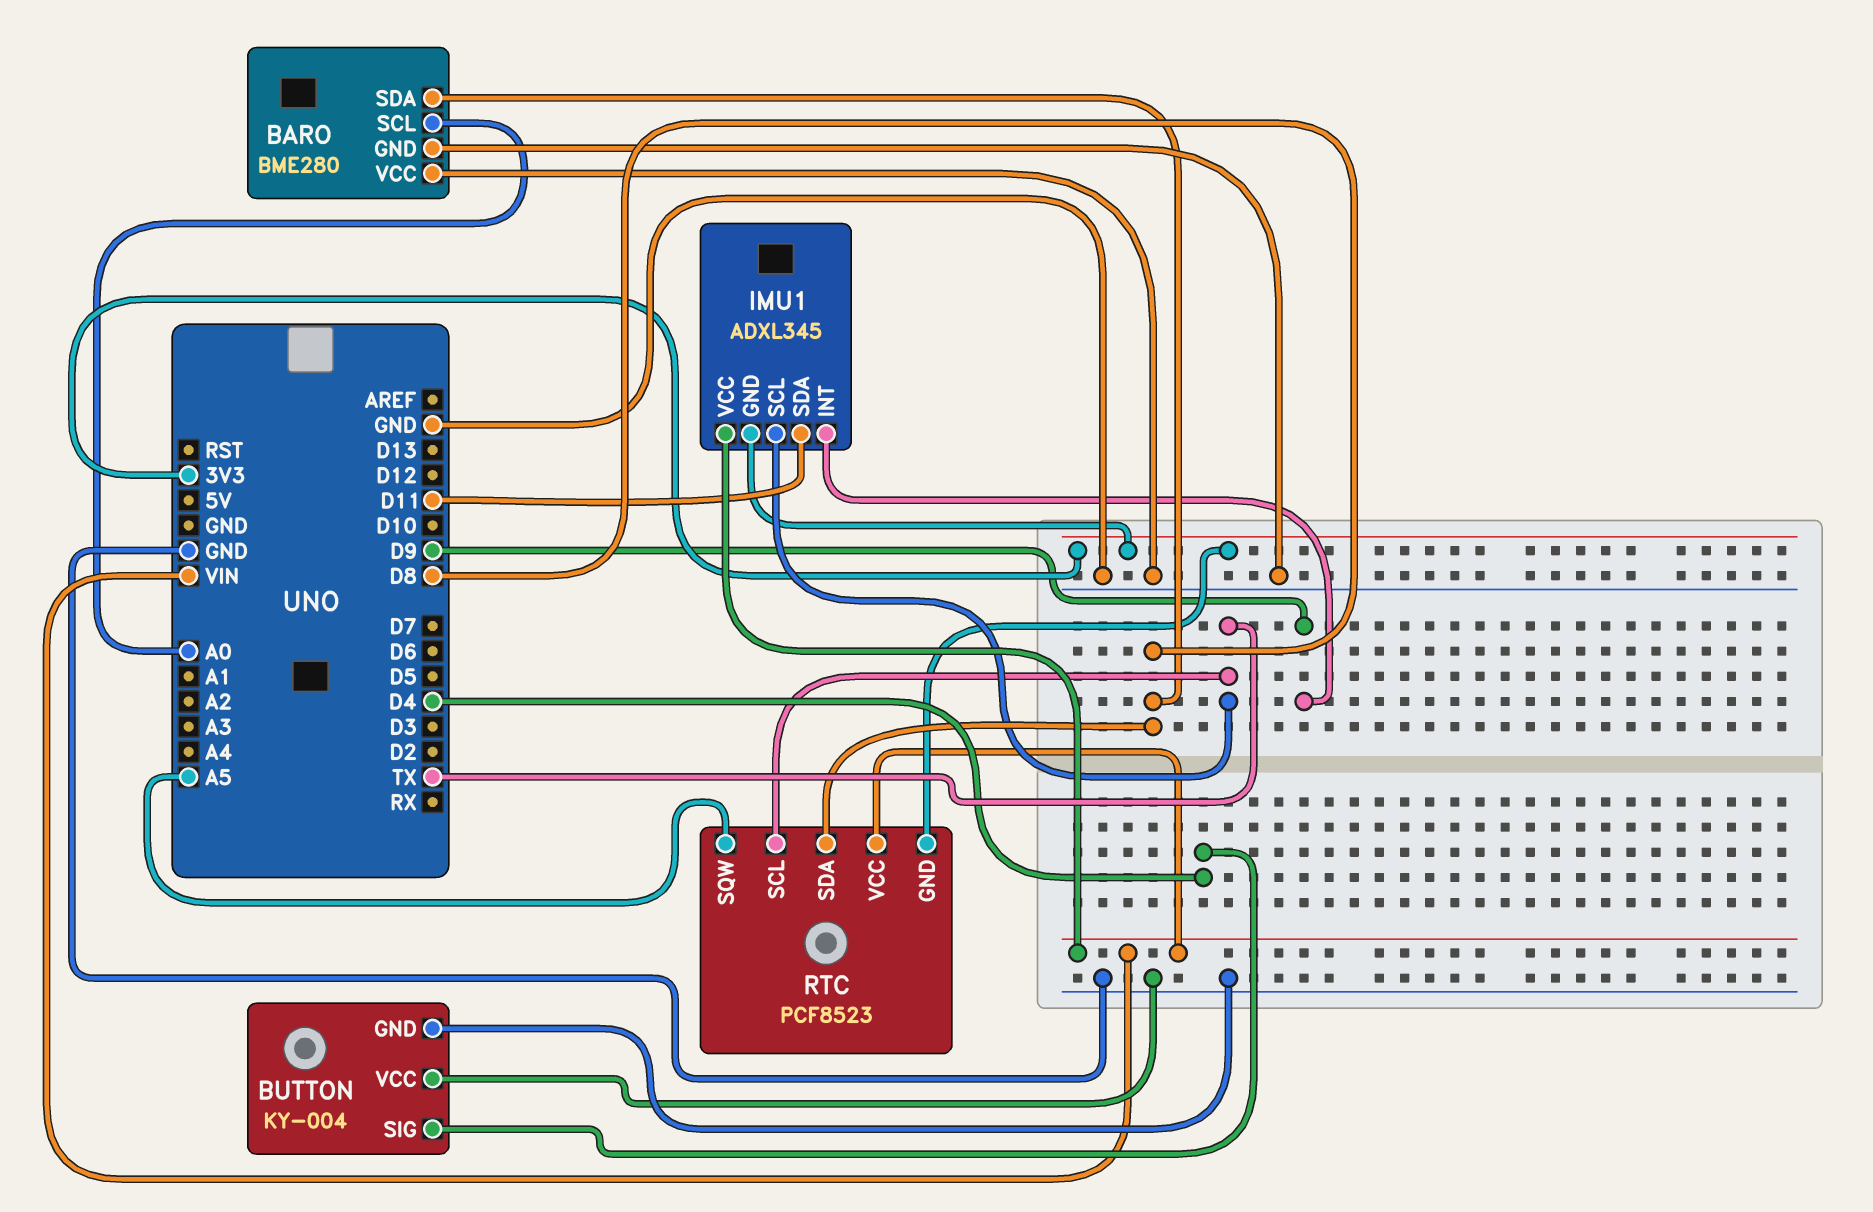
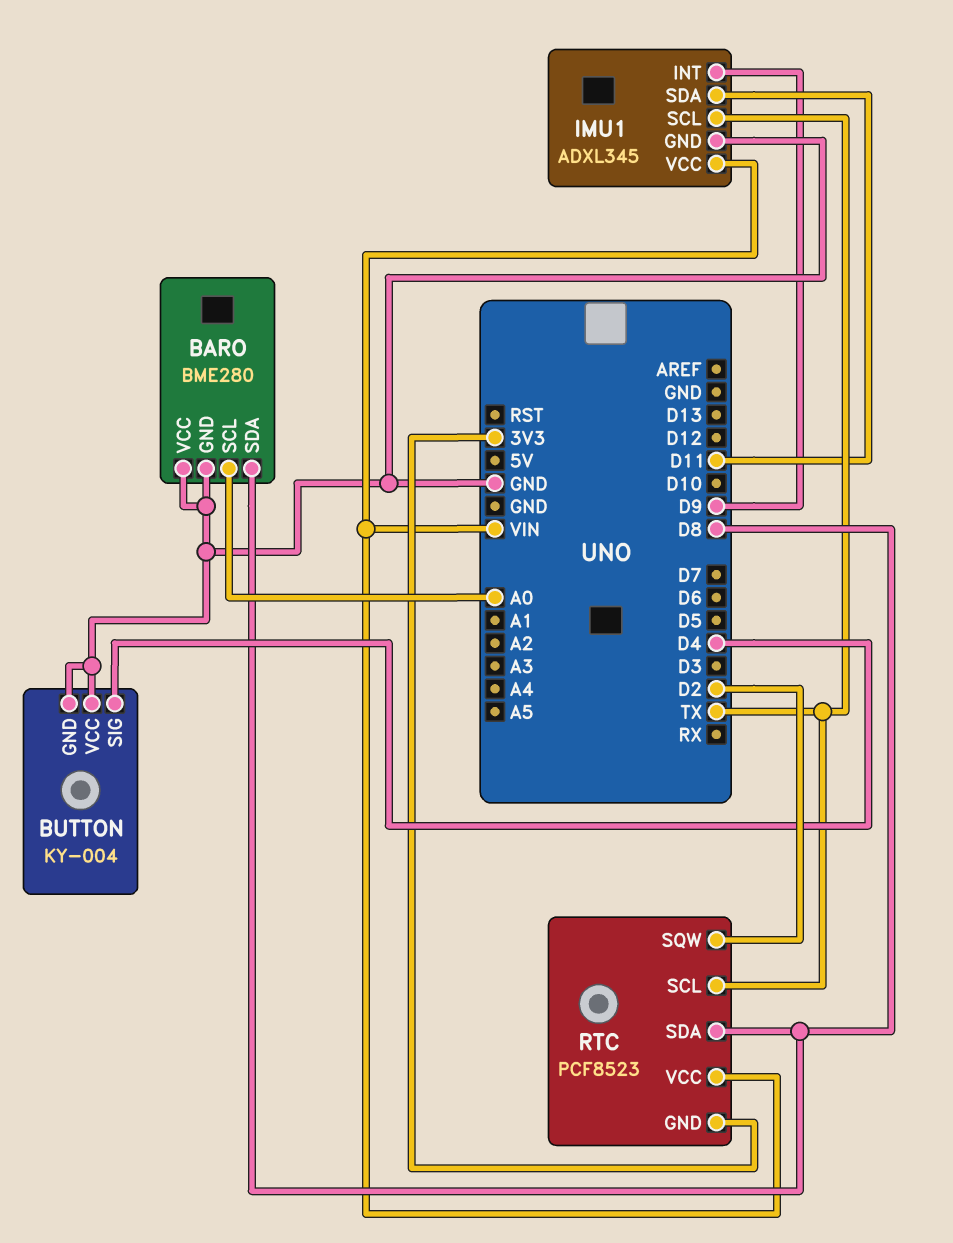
IMU1 pin GND: 3V3 -> GND
RTC pin SQW: A5 -> D2

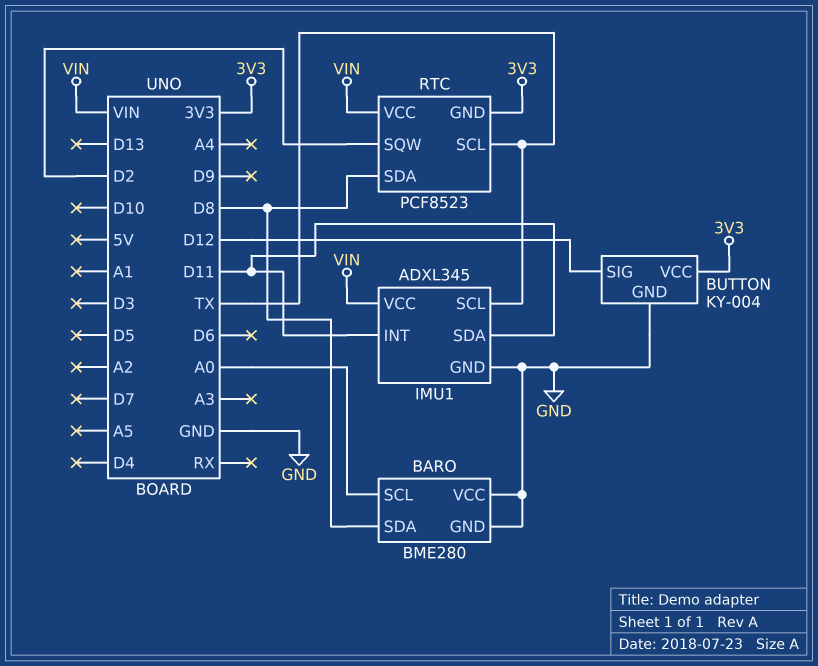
BUTTON pin SIG: D4 -> D12
BUTTON pin VCC: GND -> 3V3
IMU1 pin INT: D9 -> D11

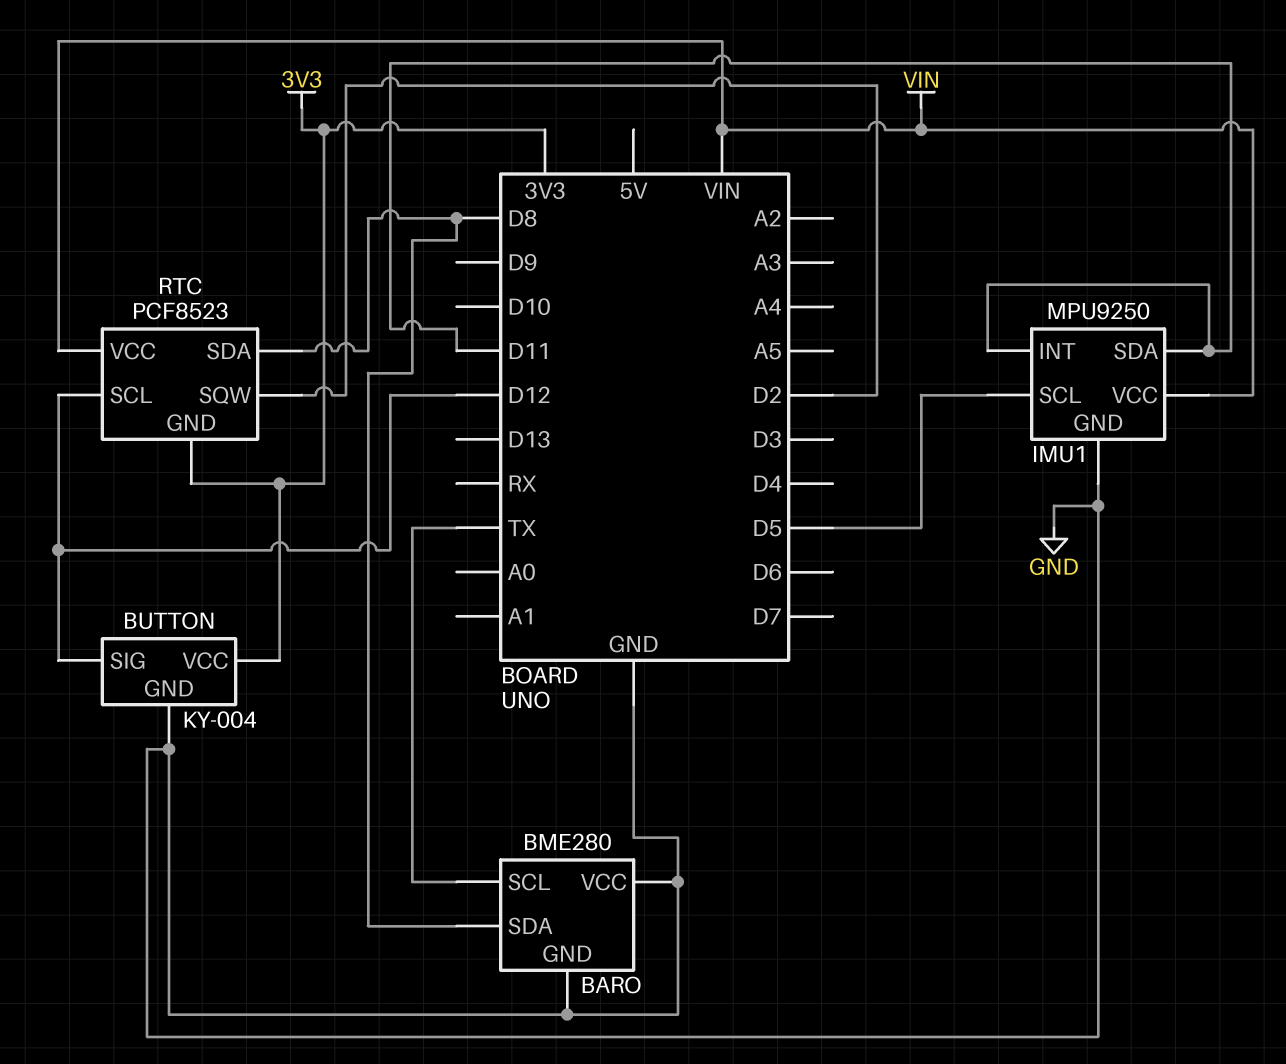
BARO pin SCL: A0 -> TX
IMU1: ADXL345 -> MPU9250
IMU1 pin SCL: TX -> D5
RTC pin SCL: TX -> D12

